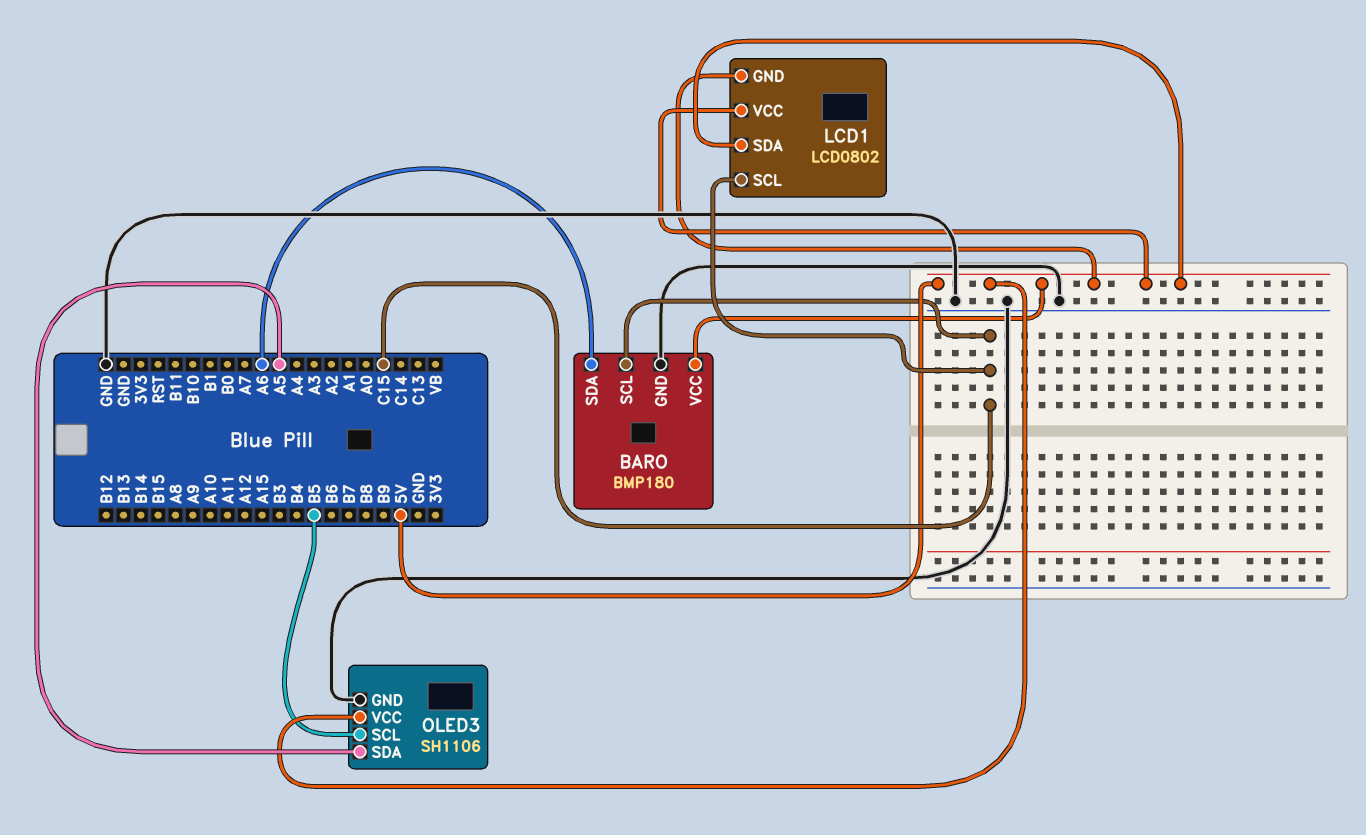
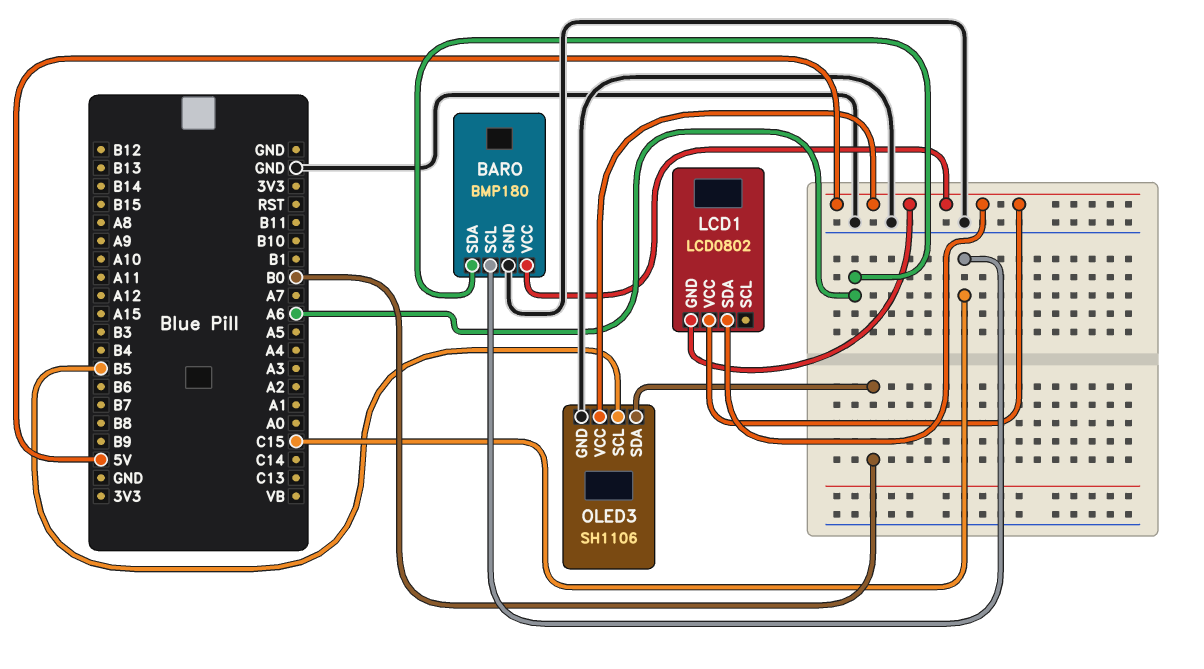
LCD1 pin SCL: C15 -> none
OLED3 pin SDA: A5 -> B0

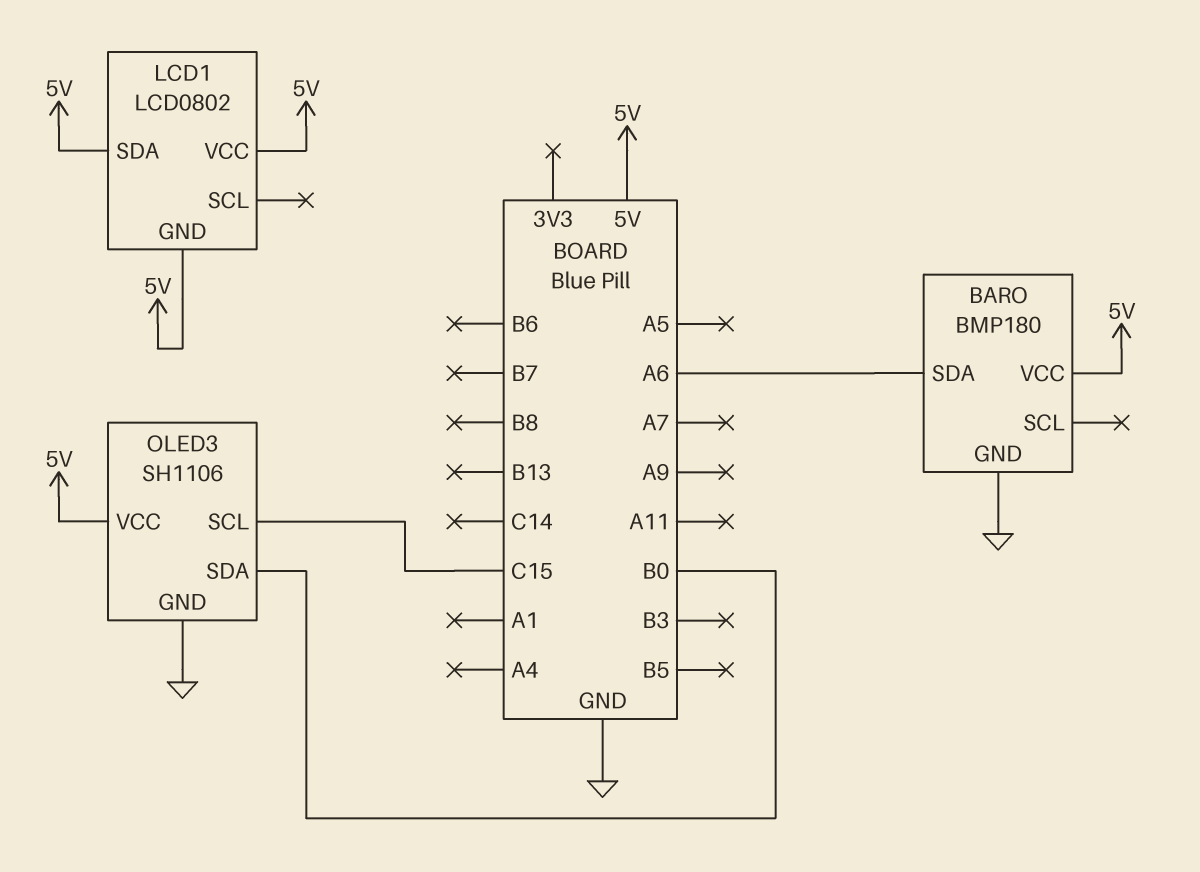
BARO pin SCL: C15 -> none
OLED3 pin SCL: B5 -> C15

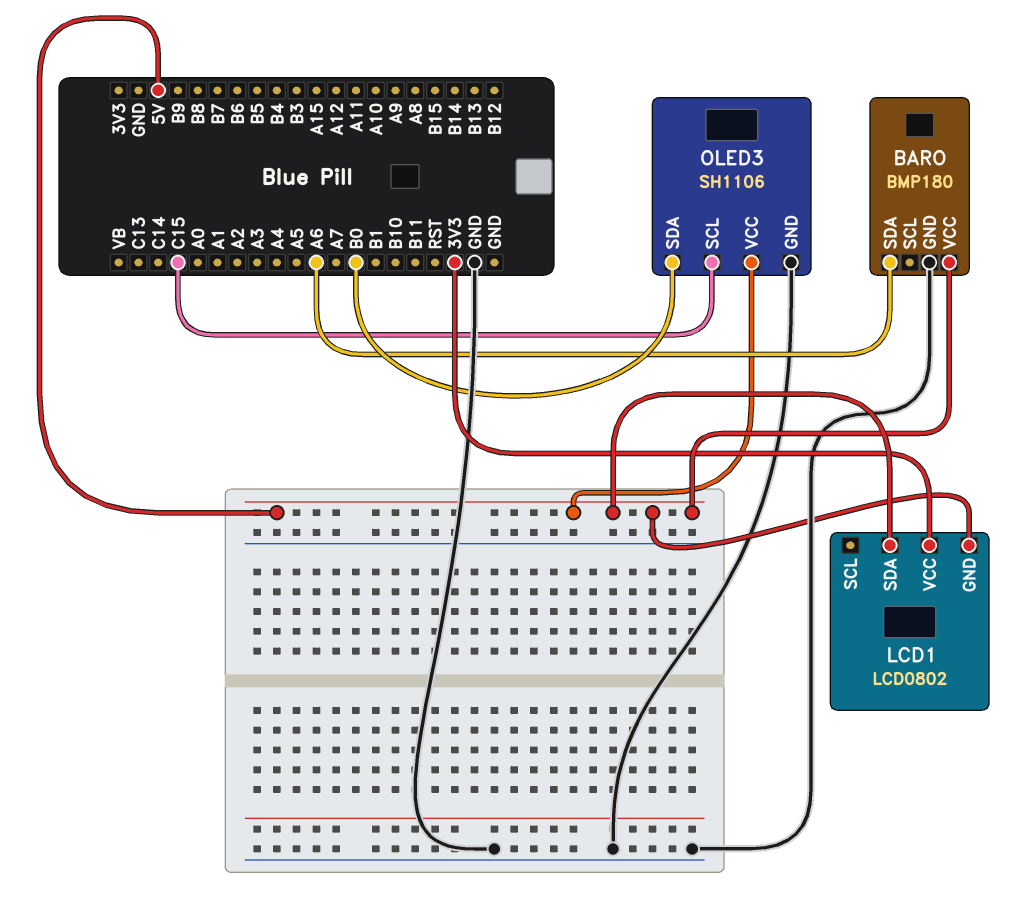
LCD1 pin VCC: 5V -> 3V3

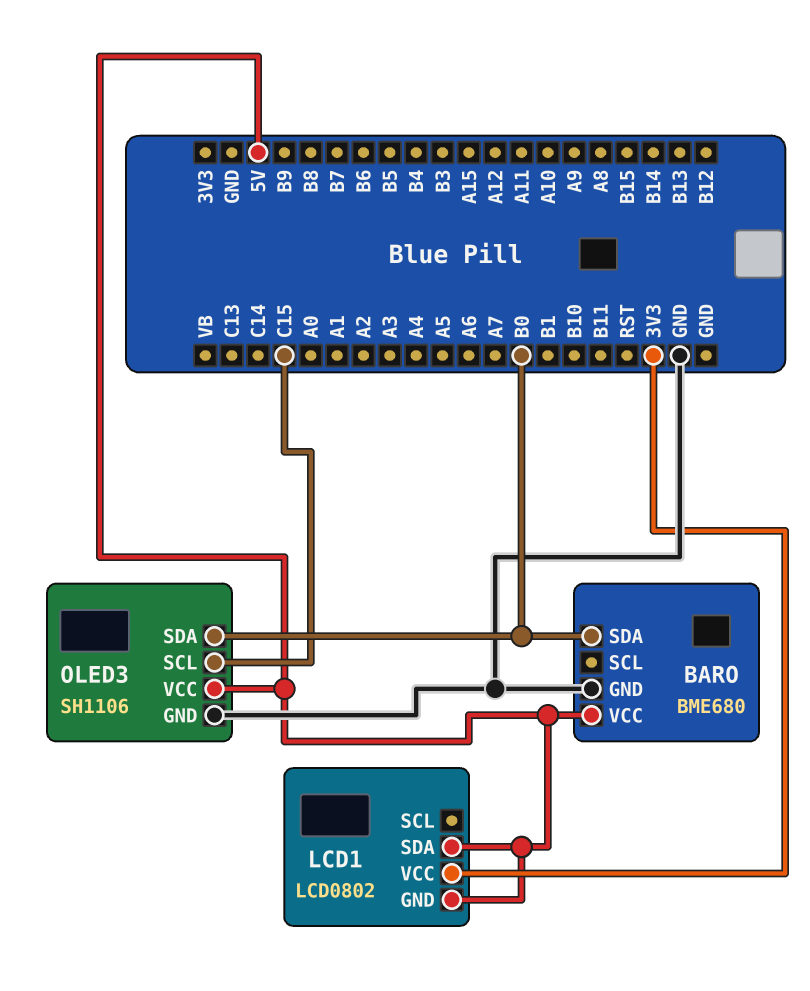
BARO: BMP180 -> BME680
BARO pin SDA: A6 -> B0

